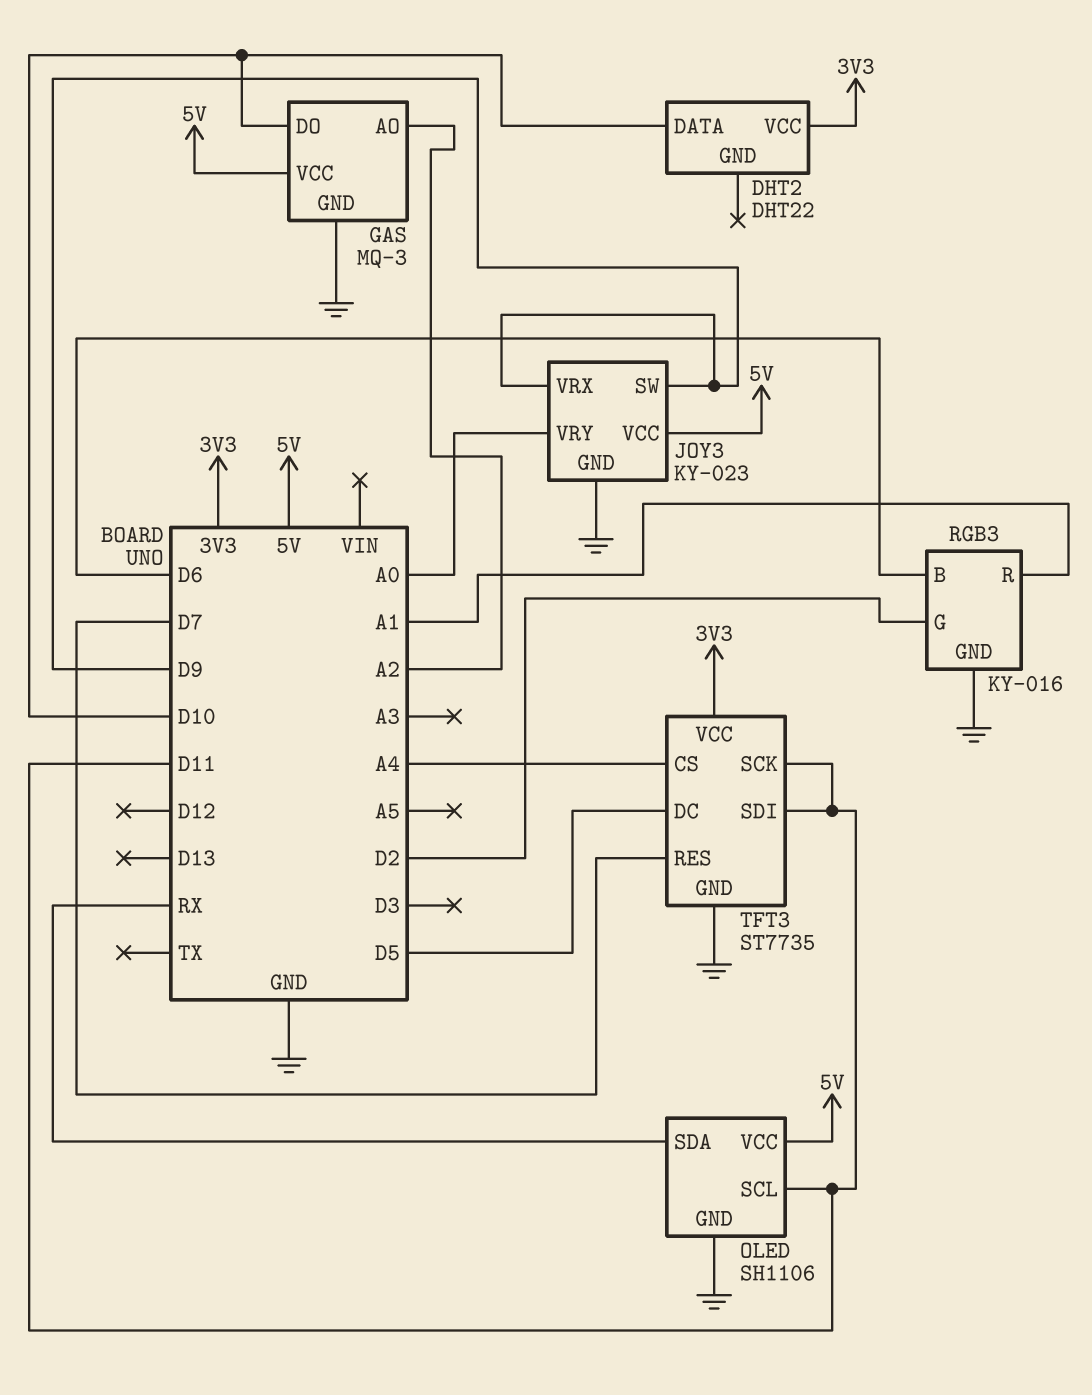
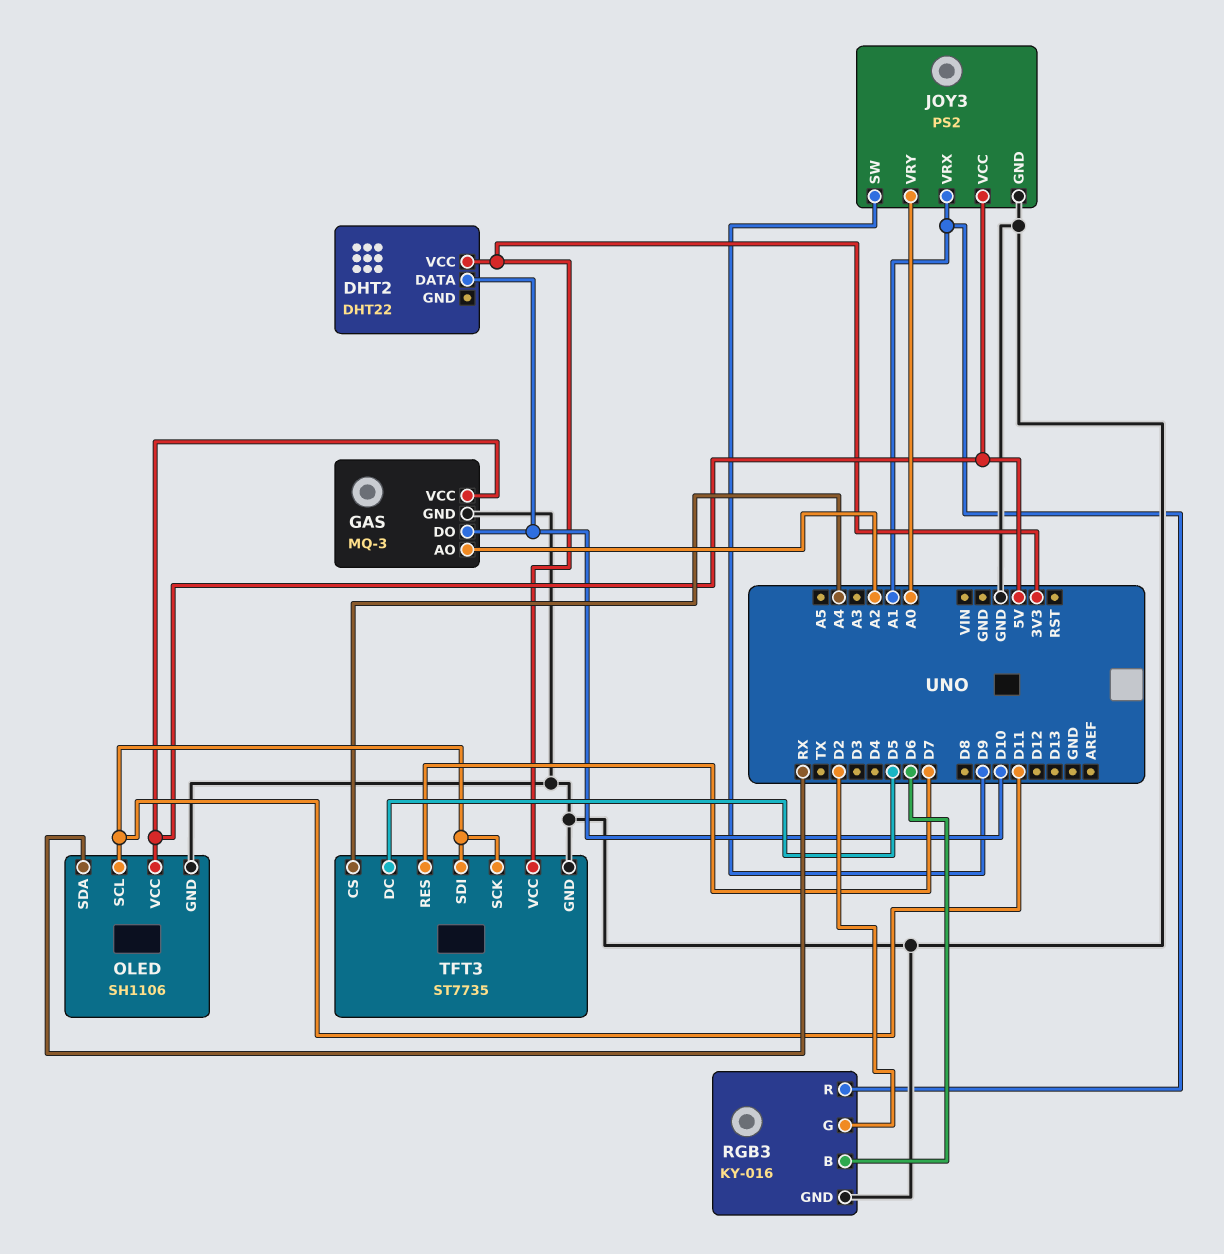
JOY3: KY-023 -> PS2
JOY3 pin VRX: D9 -> A1

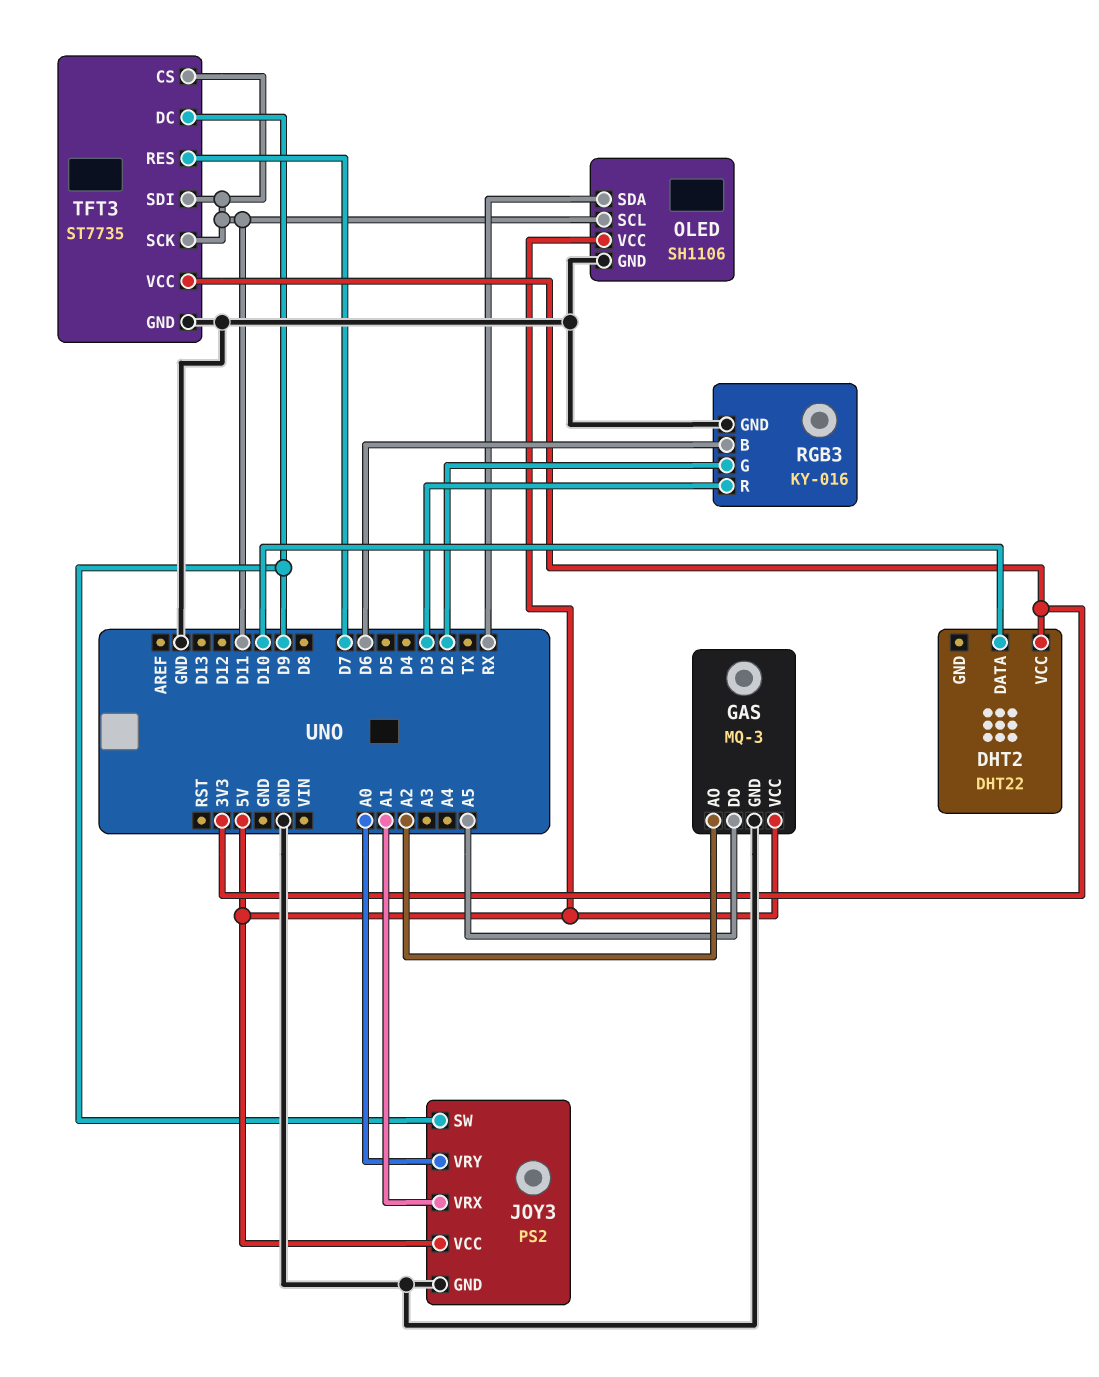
GAS pin DO: D10 -> A5
RGB3 pin R: A1 -> D3
TFT3 pin CS: A4 -> D11
TFT3 pin DC: D5 -> D9

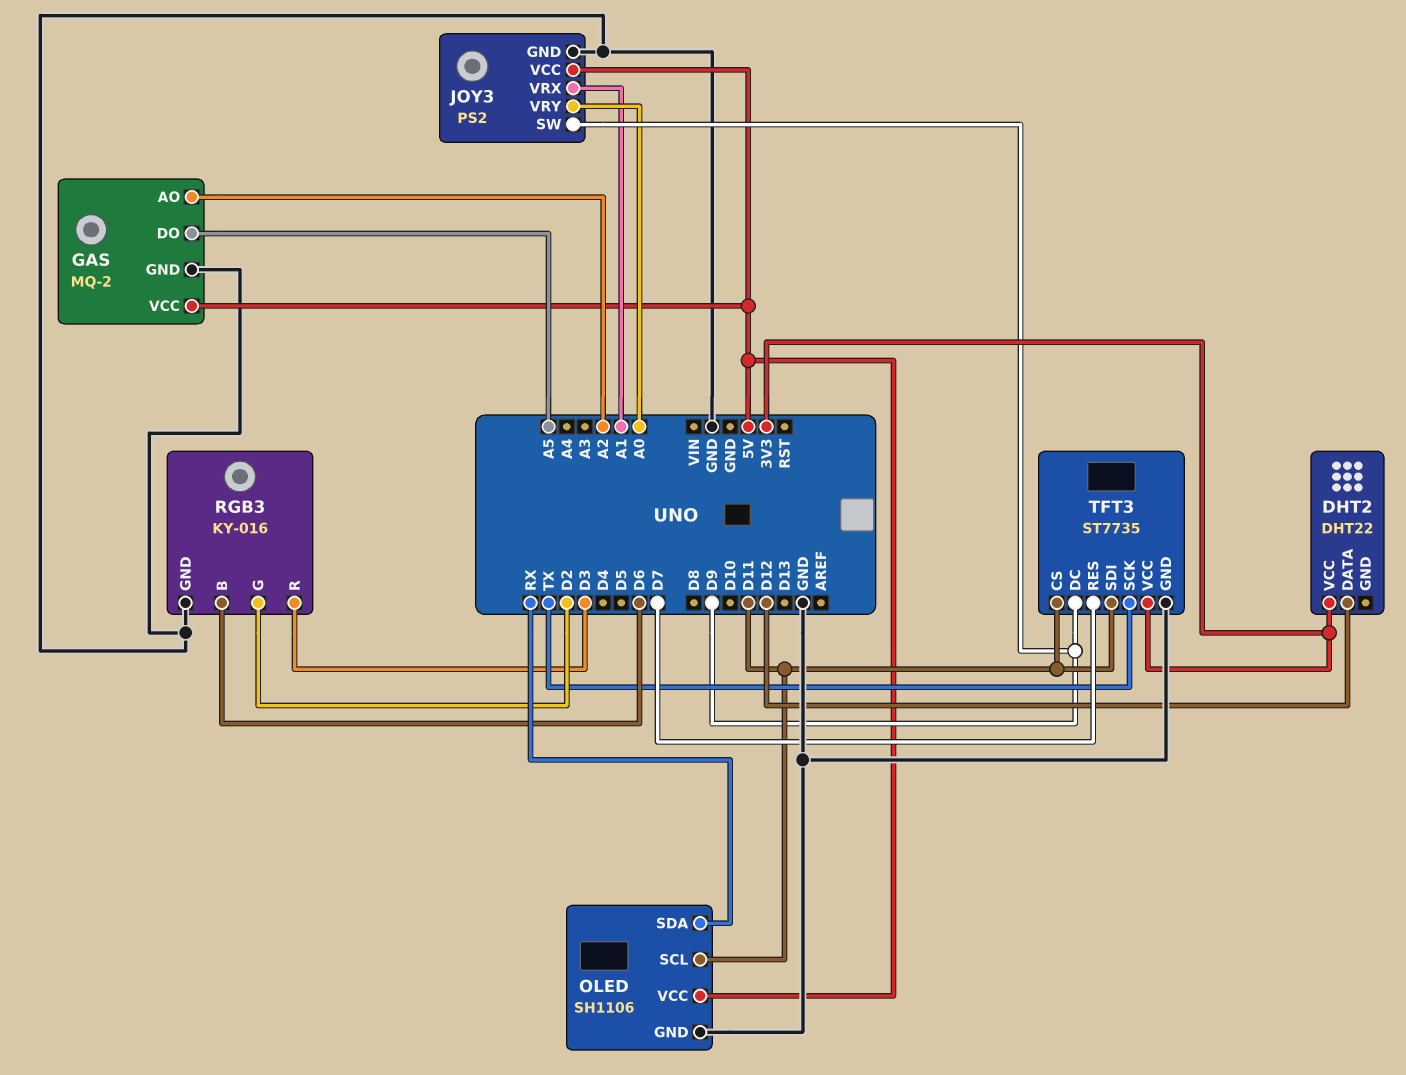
DHT2 pin DATA: D10 -> D12
GAS: MQ-3 -> MQ-2
TFT3 pin SCK: D11 -> TX

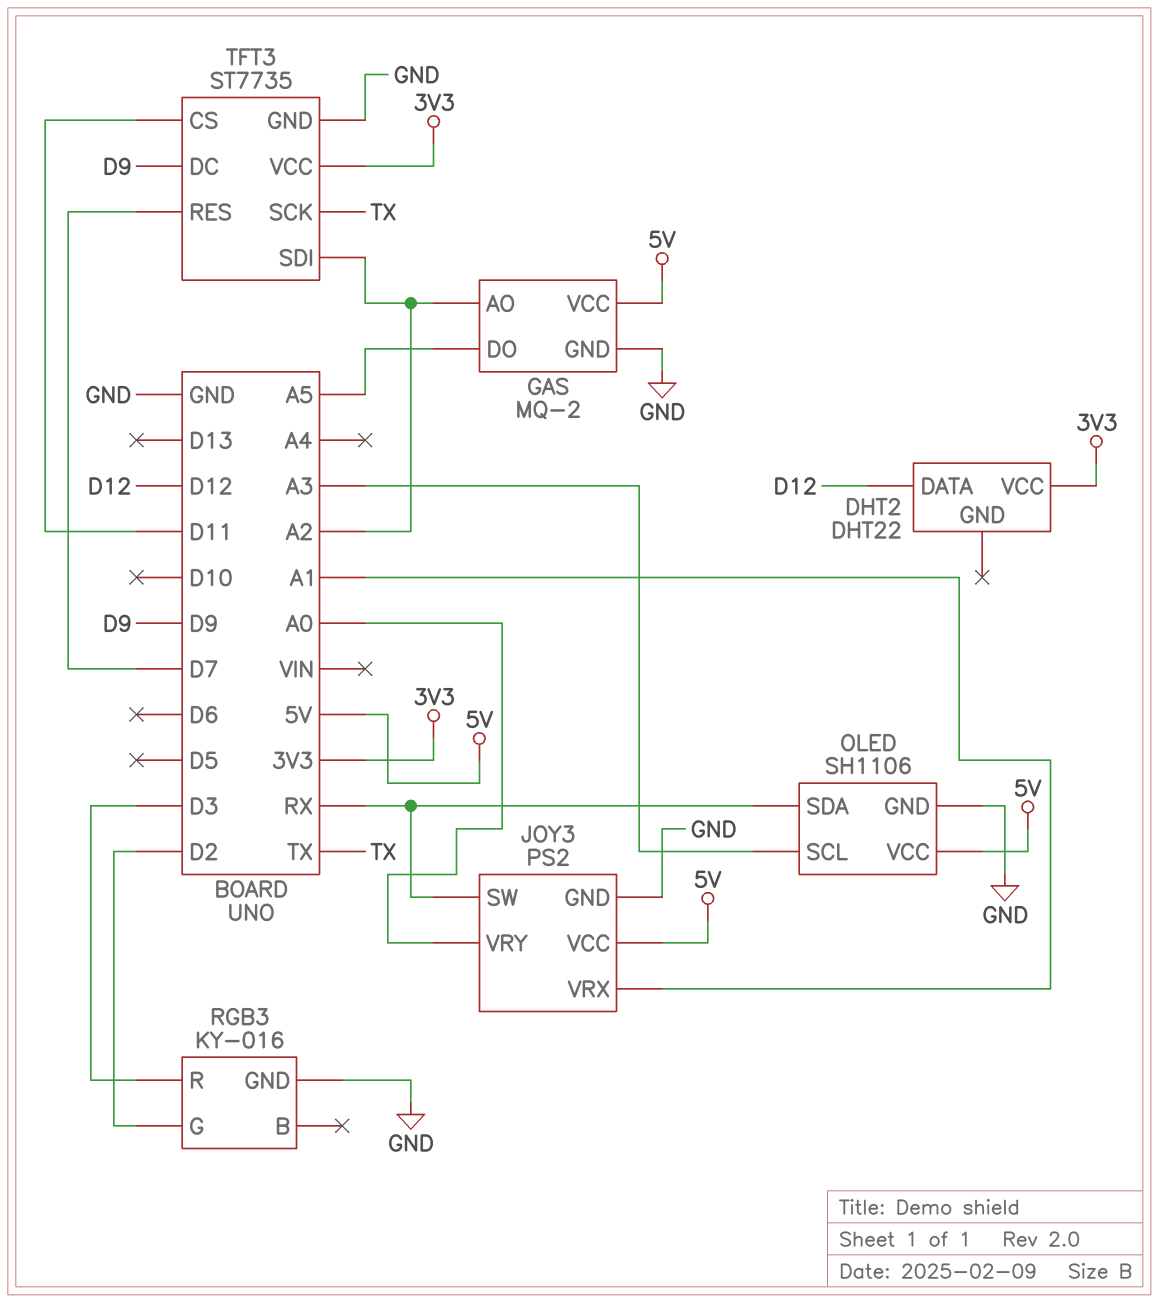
JOY3 pin SW: D9 -> RX
OLED pin SCL: D11 -> A3
RGB3 pin B: D6 -> none
TFT3 pin SDI: D11 -> A2

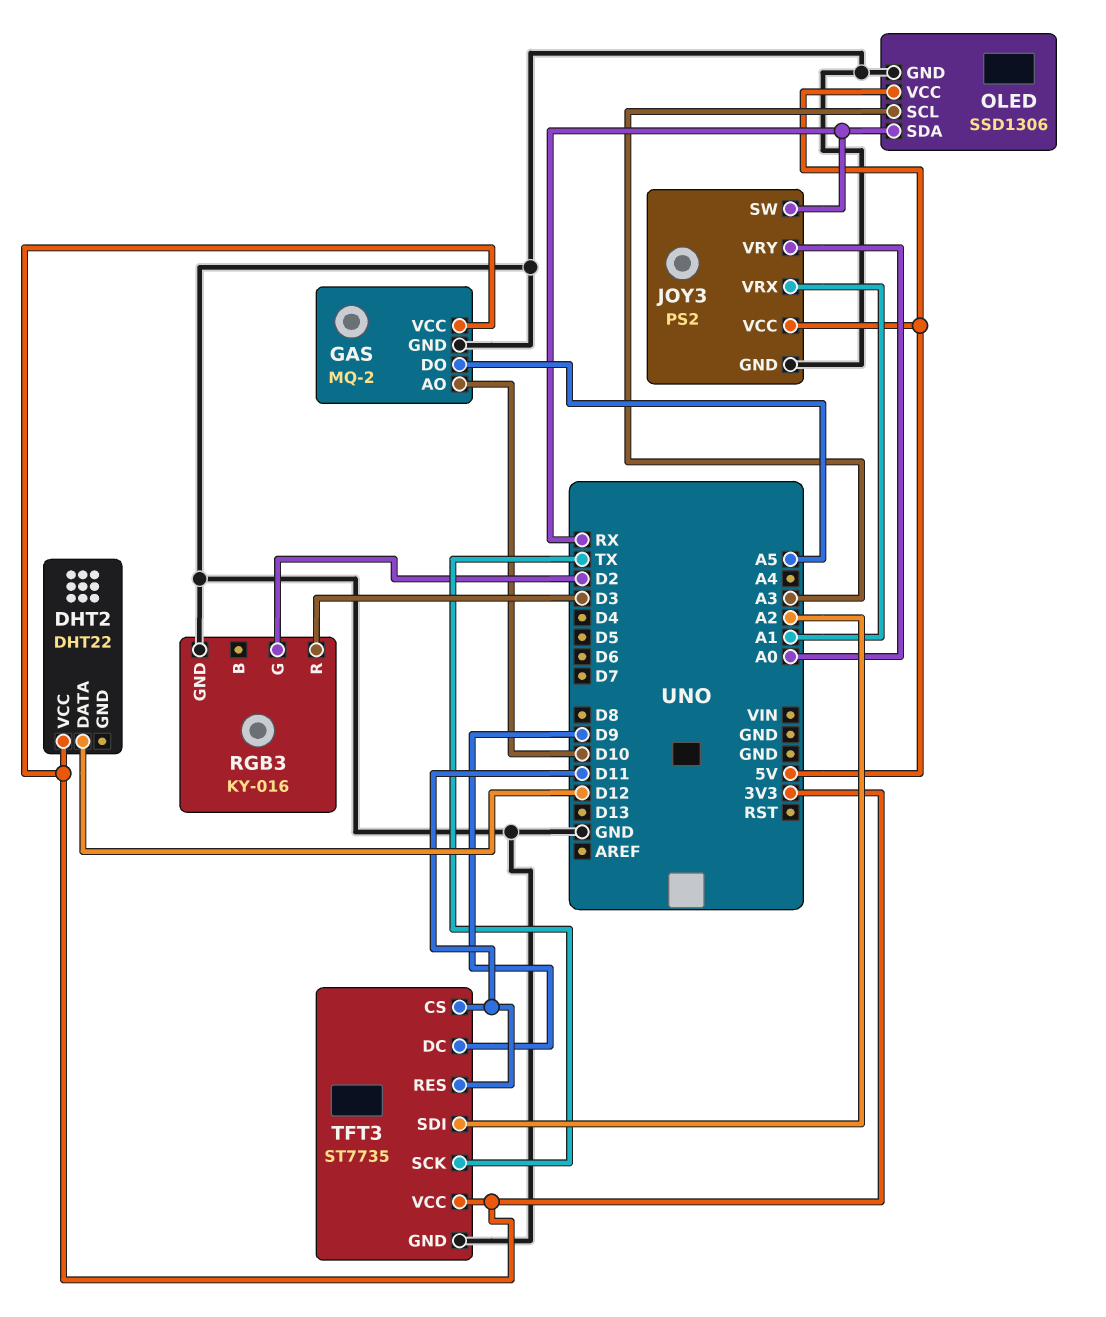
GAS pin AO: A2 -> D10
GAS pin VCC: 5V -> 3V3
OLED: SH1106 -> SSD1306
TFT3 pin RES: D7 -> D11

